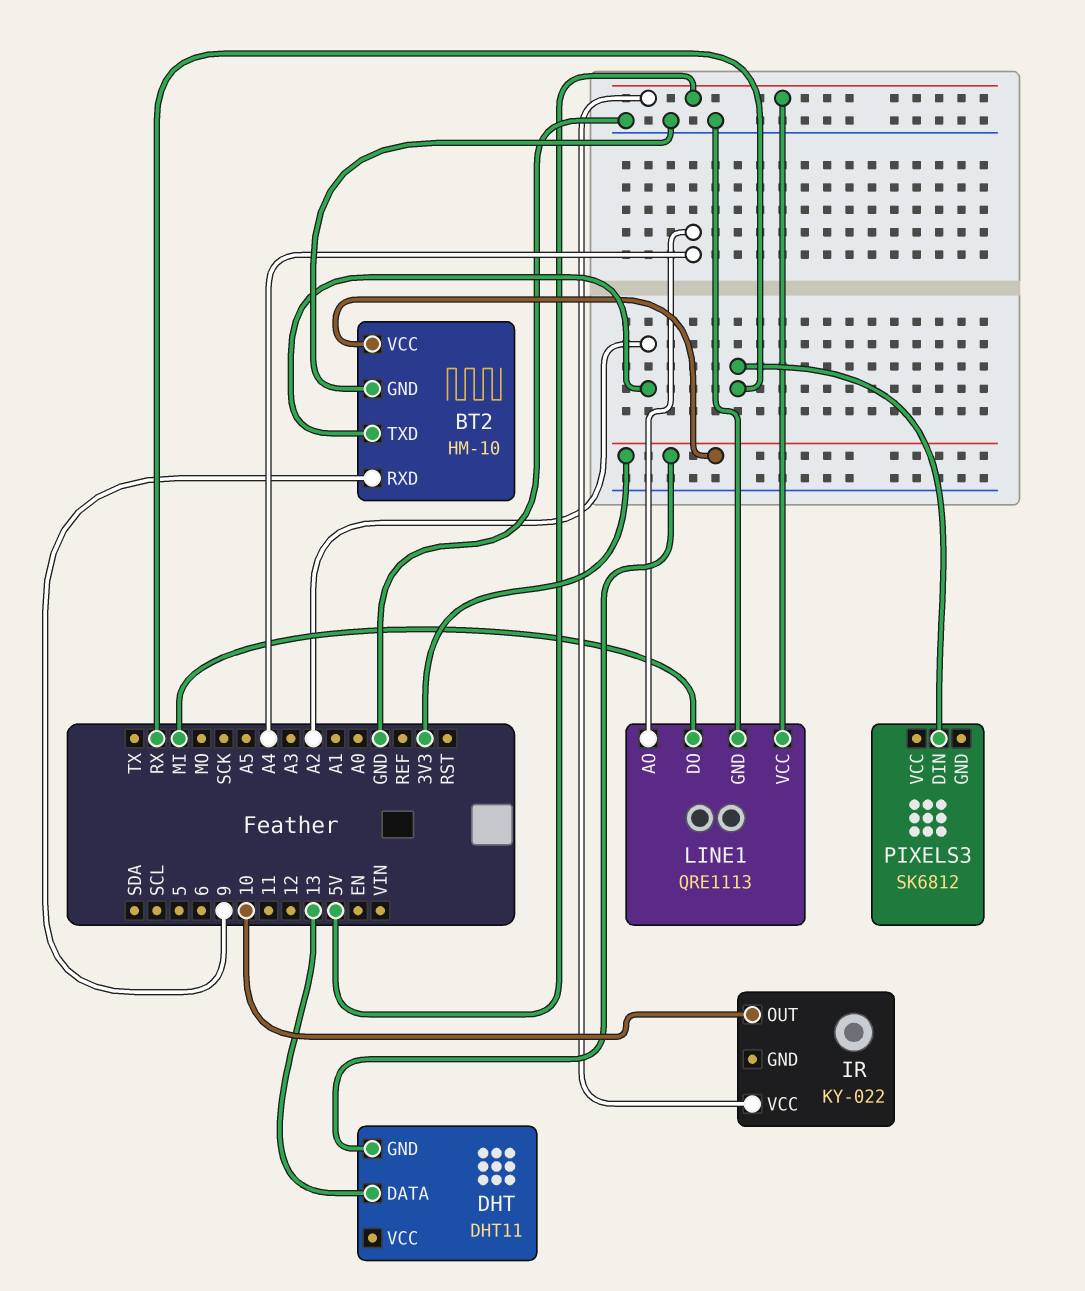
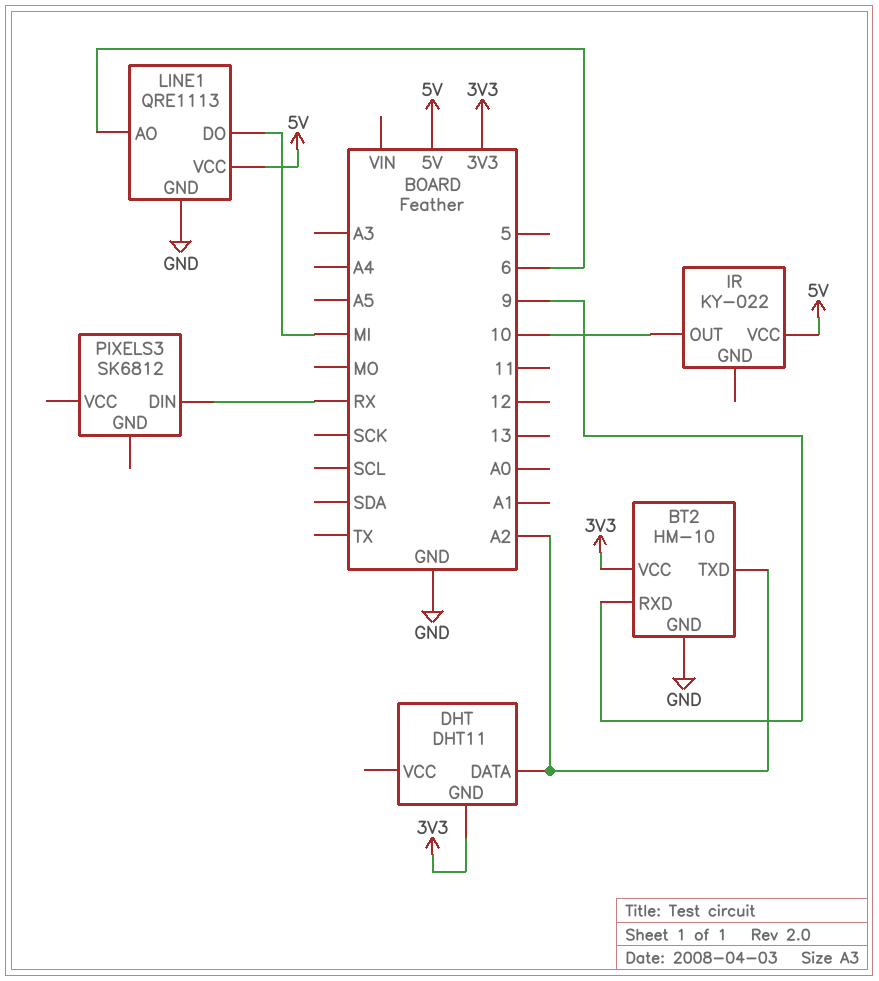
DHT pin DATA: 13 -> A2
LINE1 pin AO: A4 -> 6

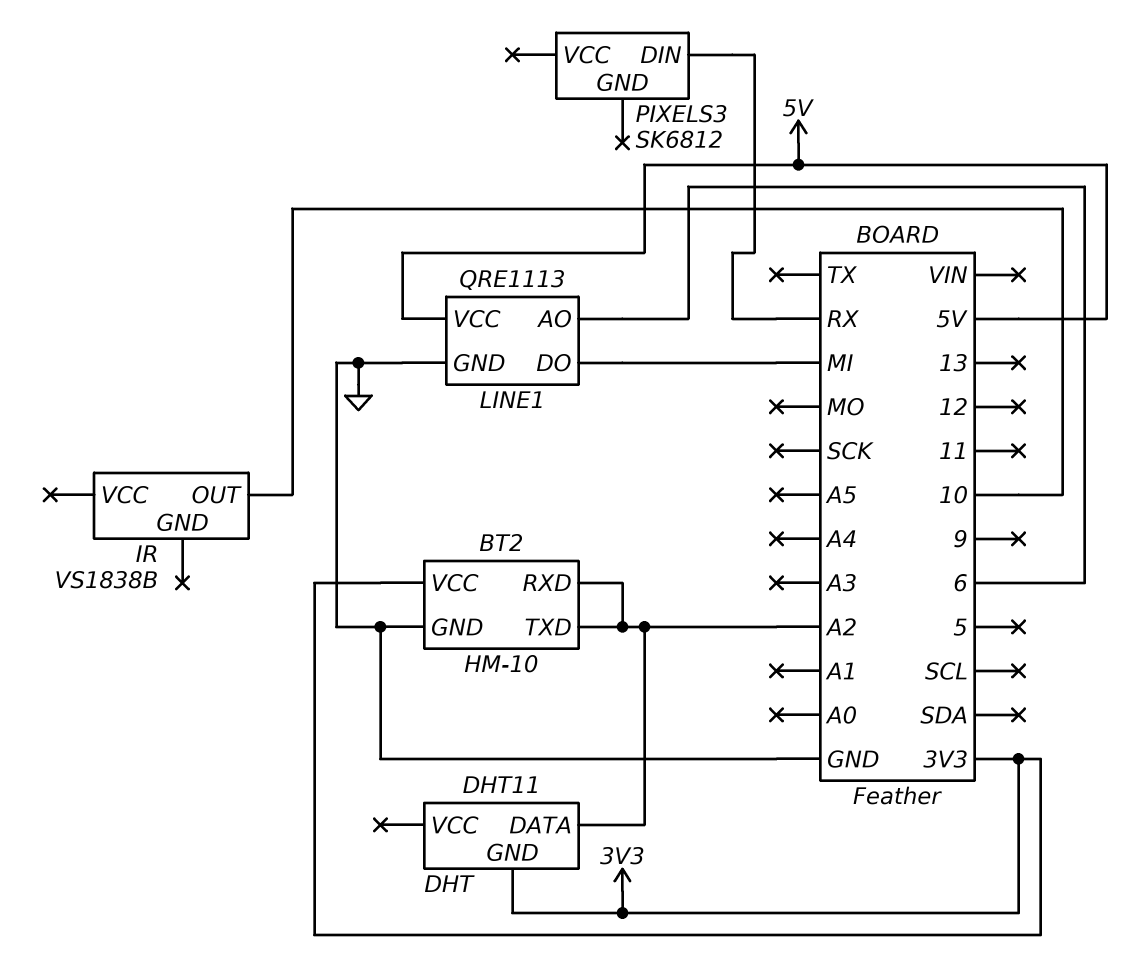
BT2 pin RXD: 9 -> A2
IR: KY-022 -> VS1838B
IR pin VCC: 5V -> none

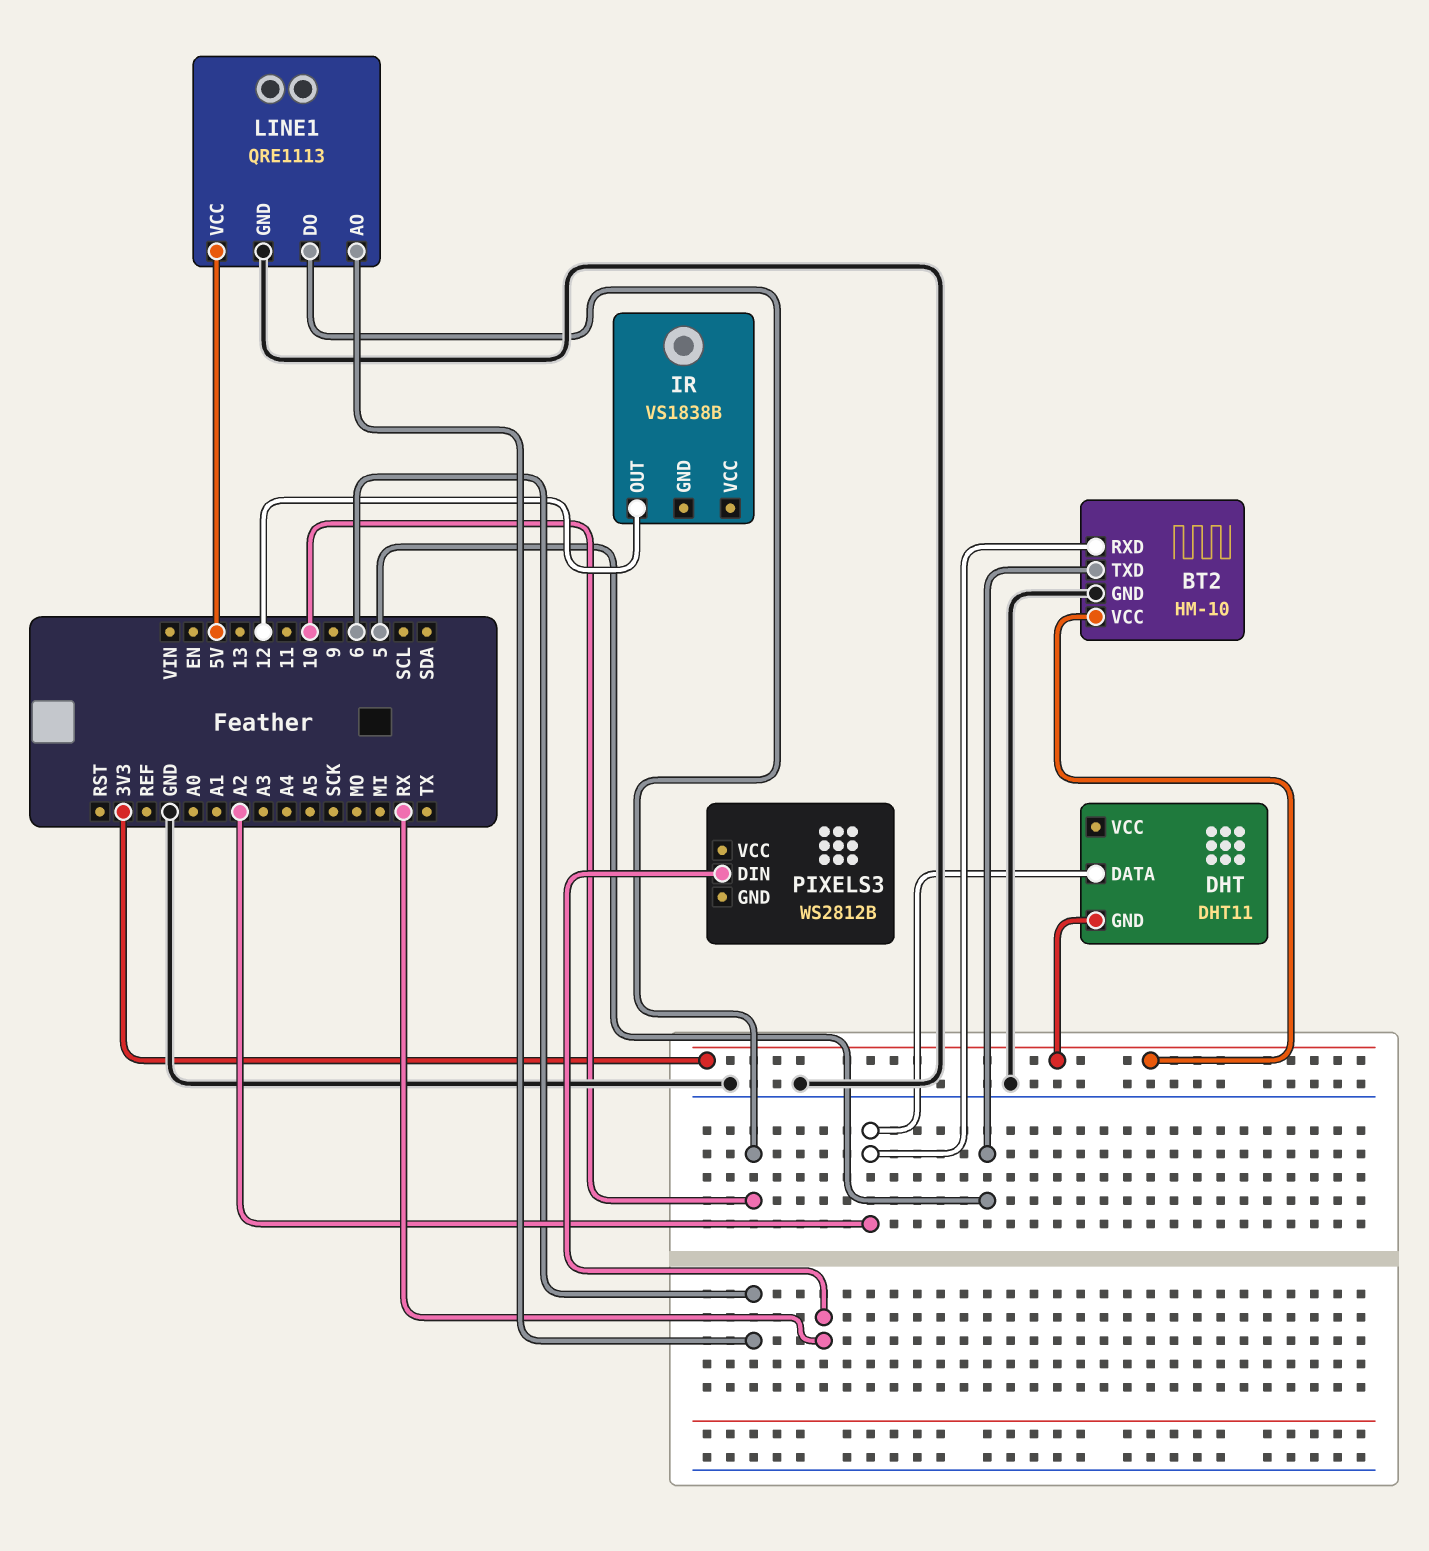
BT2 pin TXD: A2 -> 5
IR pin OUT: 10 -> 12
LINE1 pin DO: MI -> 10
PIXELS3: SK6812 -> WS2812B

